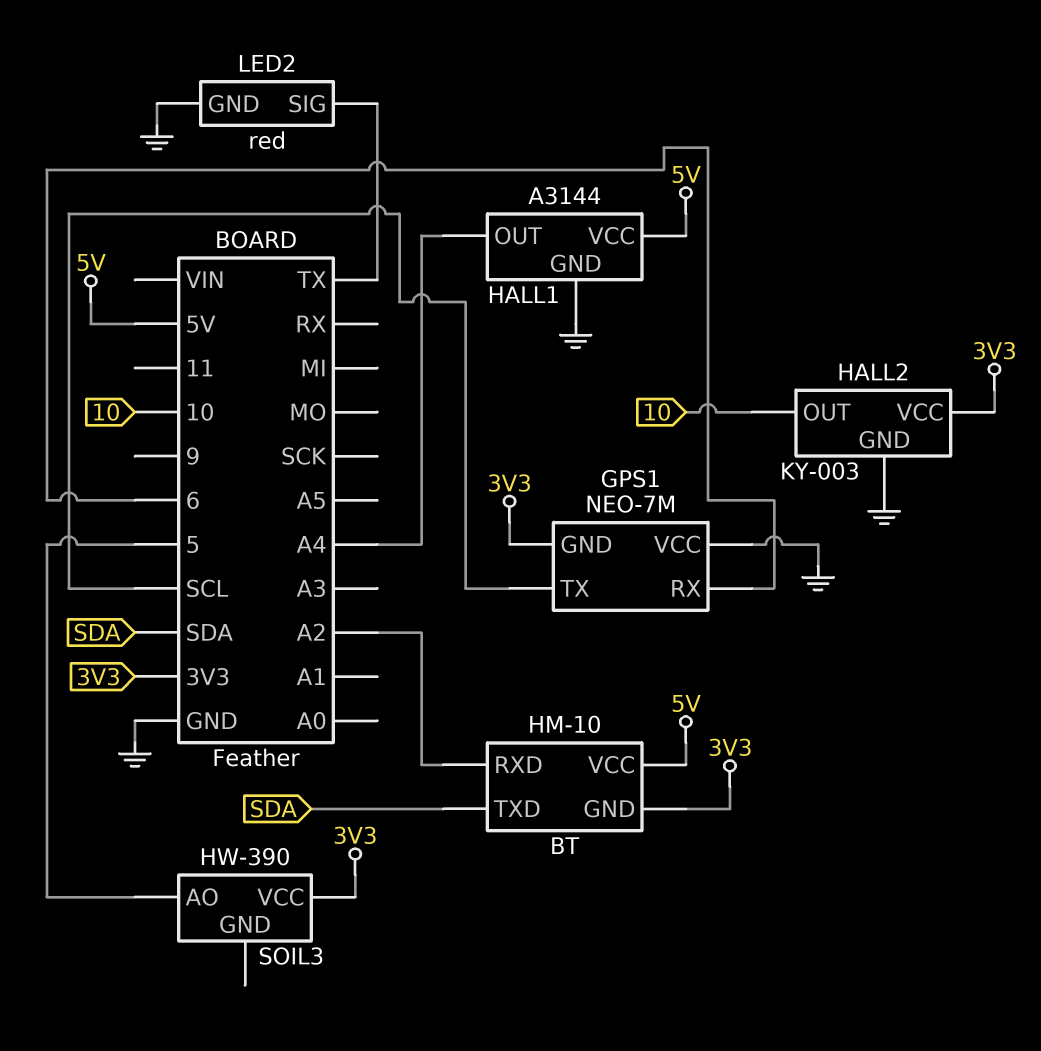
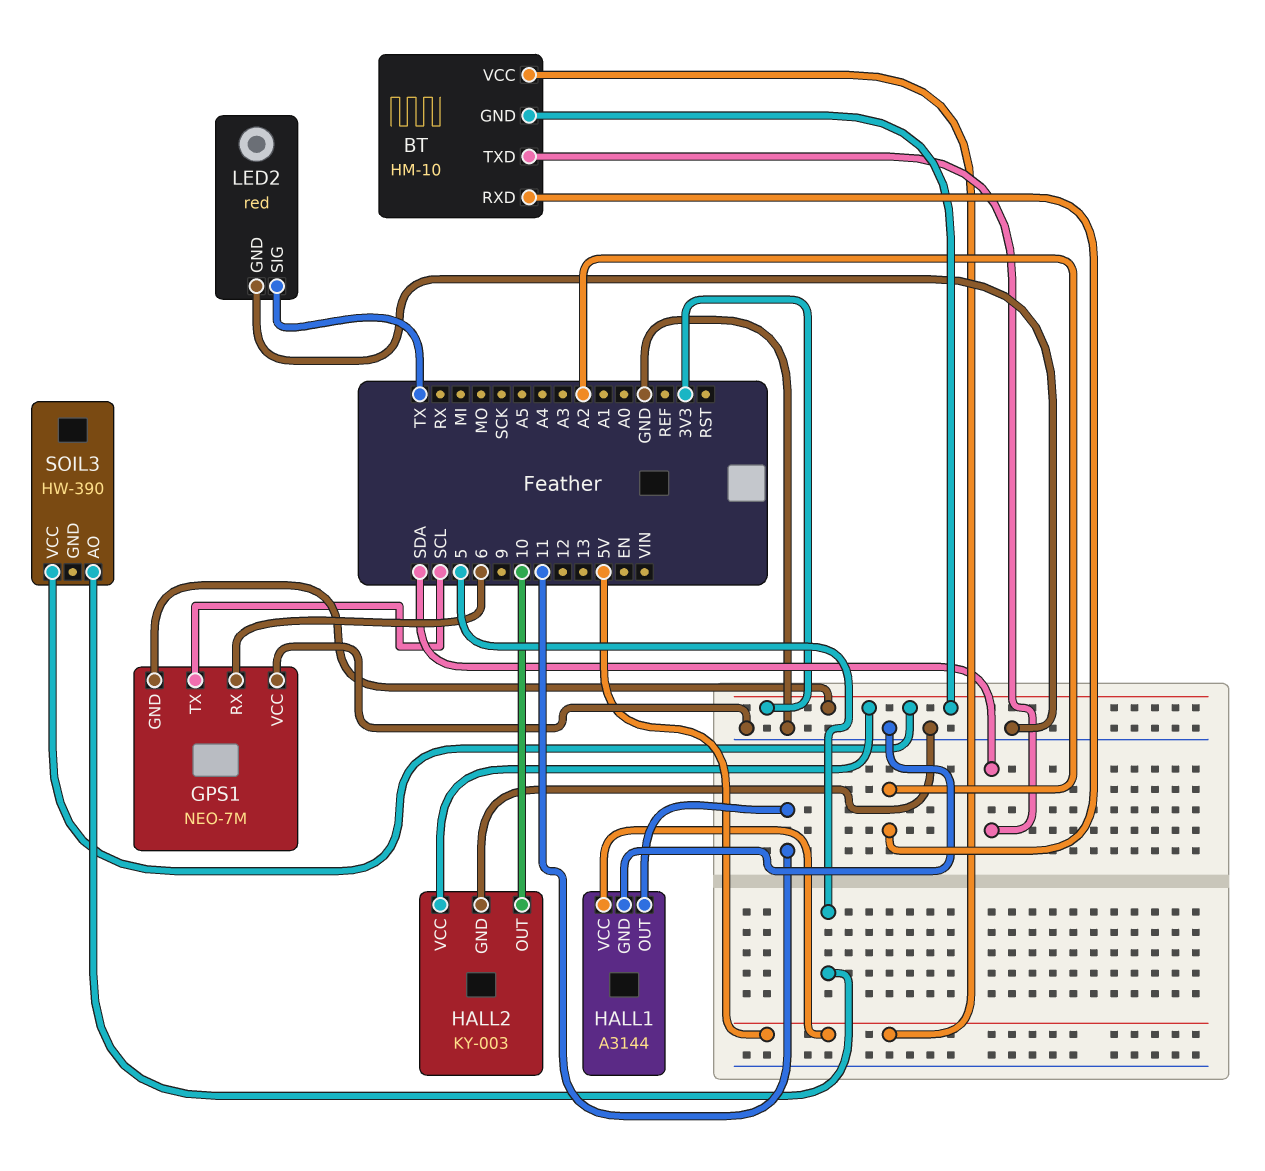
HALL1 pin OUT: A4 -> 11

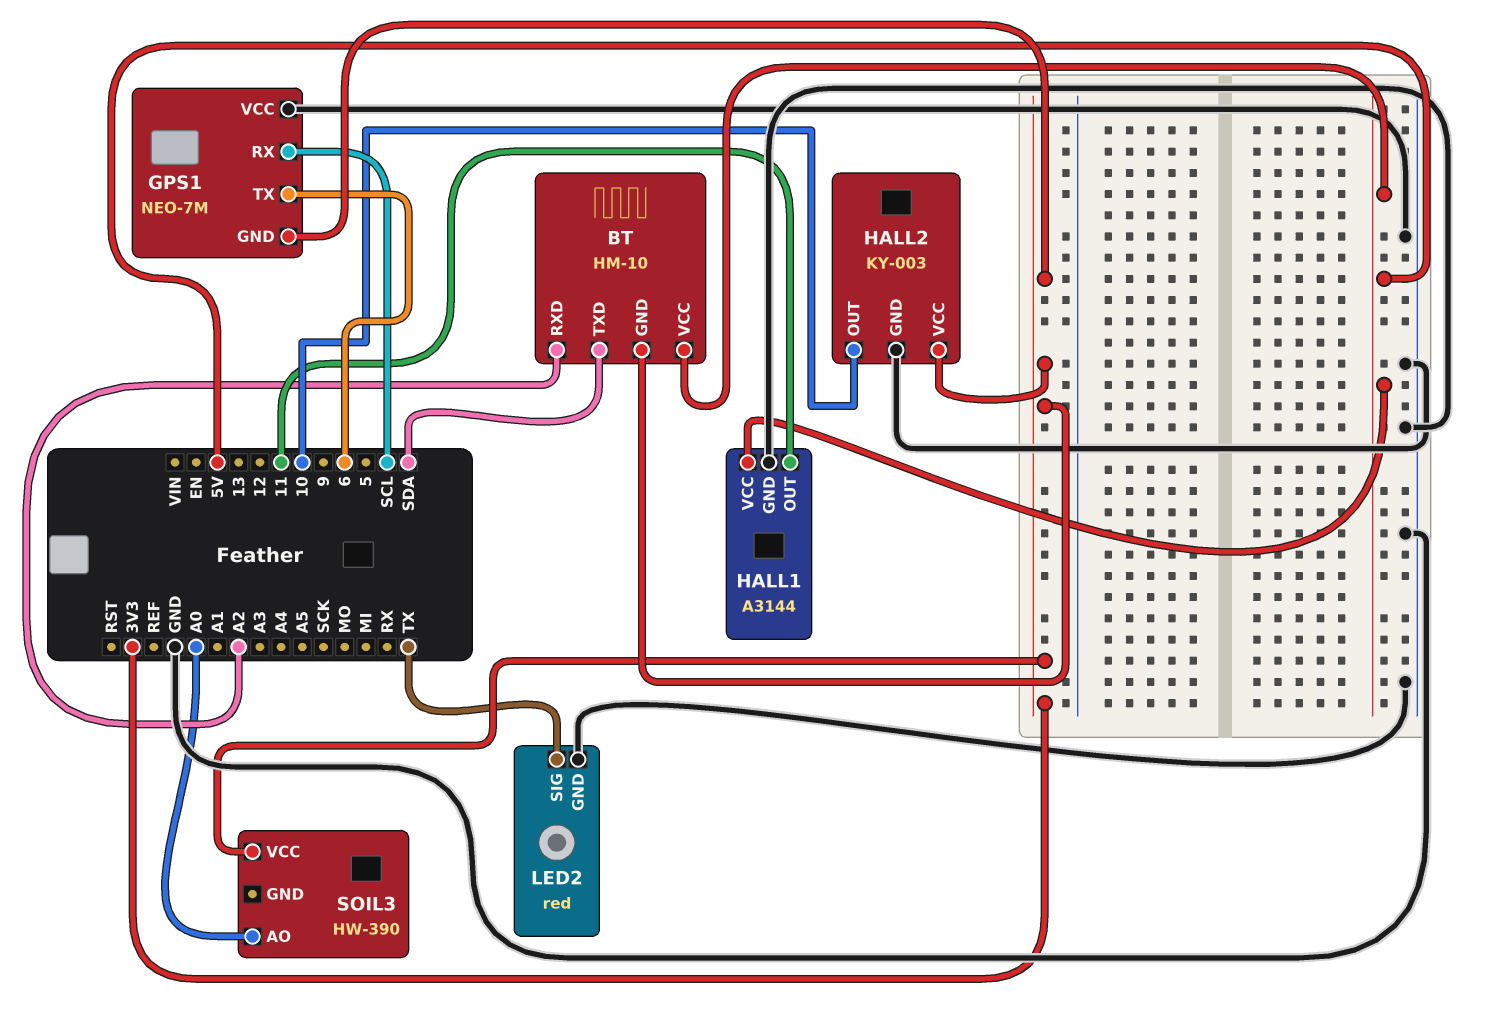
GPS1 pin RX: 6 -> SCL
GPS1 pin TX: SCL -> 6
SOIL3 pin AO: 5 -> A0

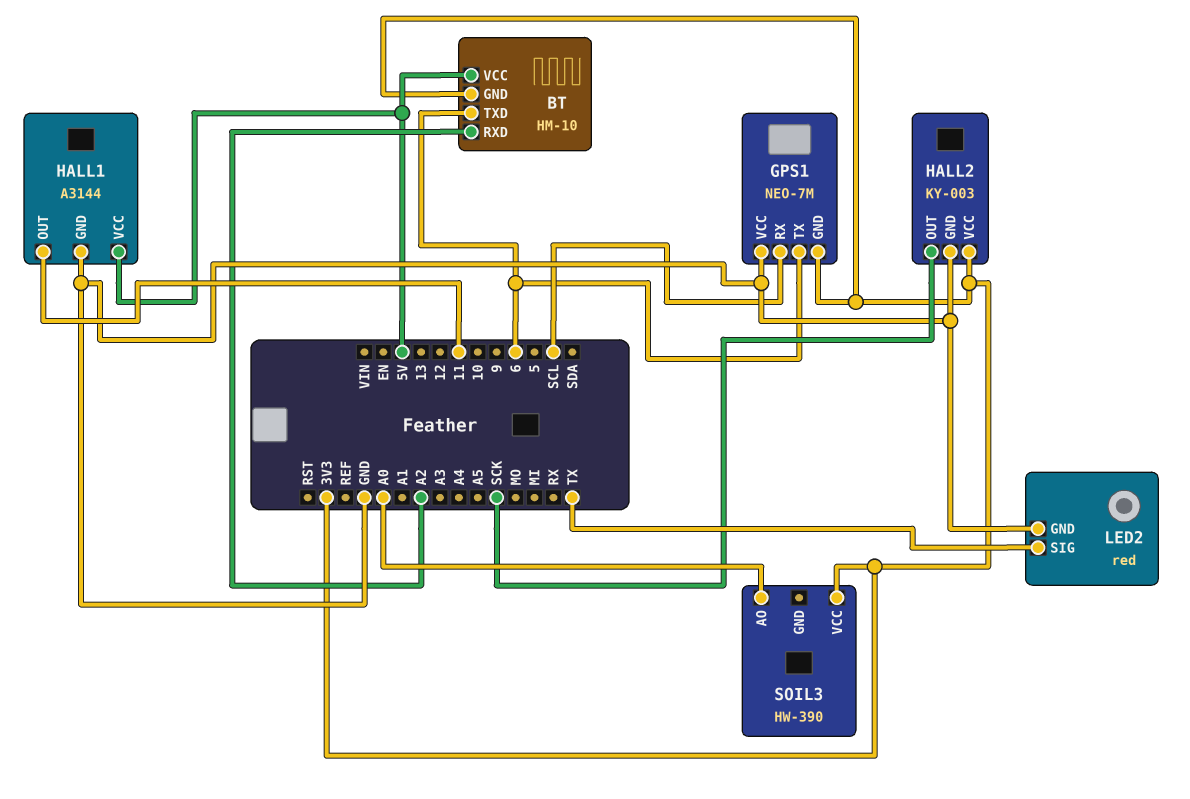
BT pin TXD: SDA -> 6
HALL2 pin OUT: 10 -> SCK

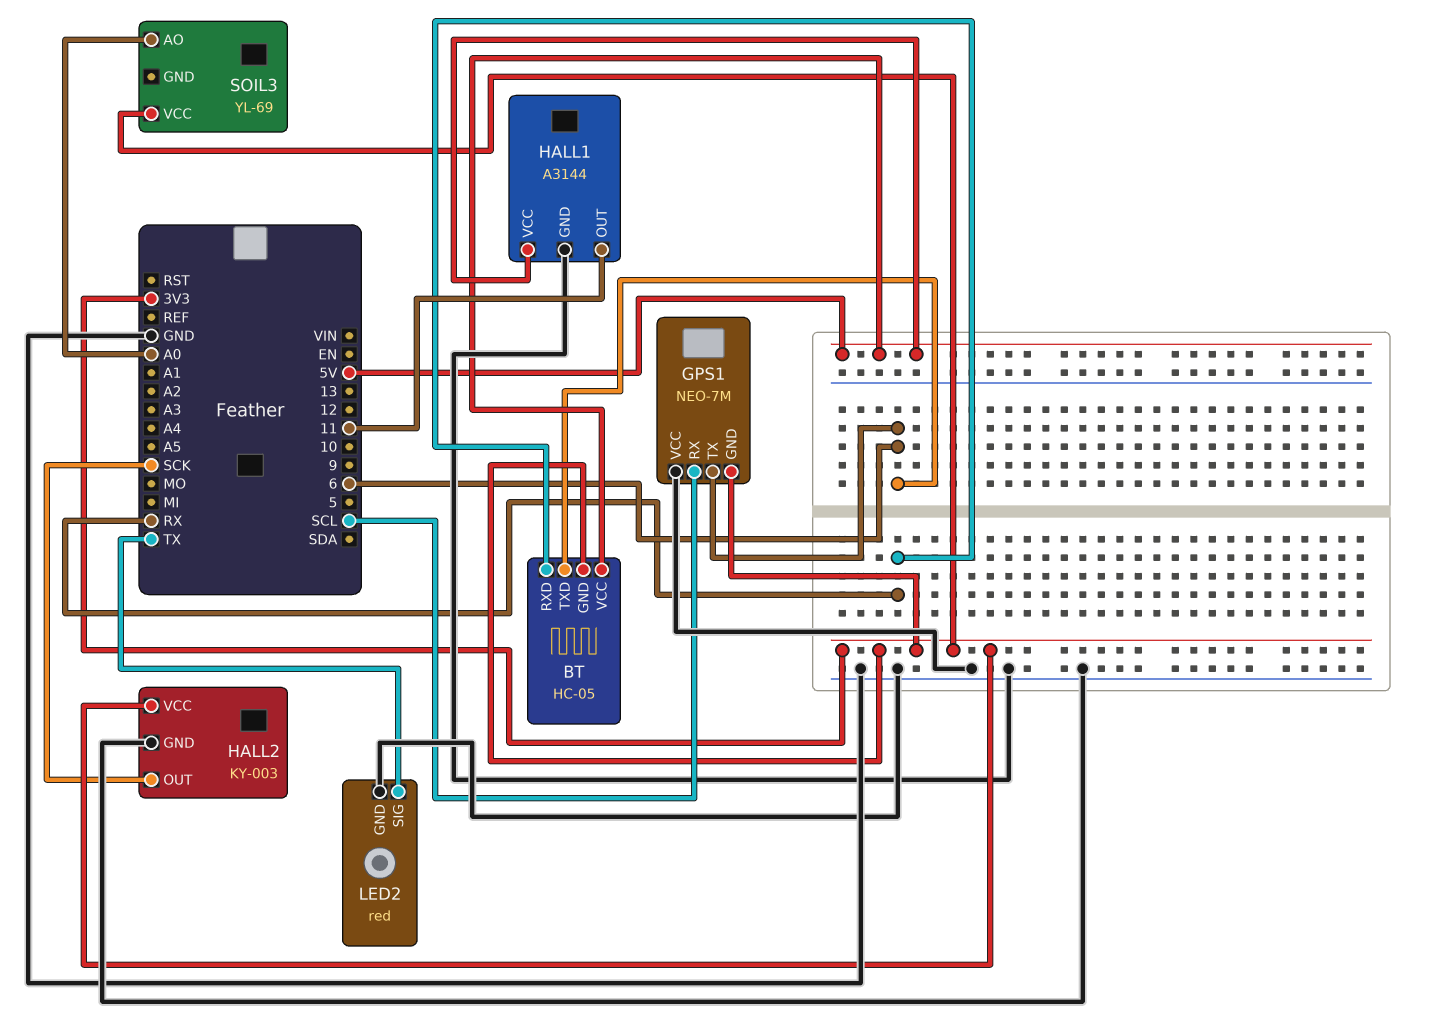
BT: HM-10 -> HC-05
BT pin RXD: A2 -> RX
SOIL3: HW-390 -> YL-69

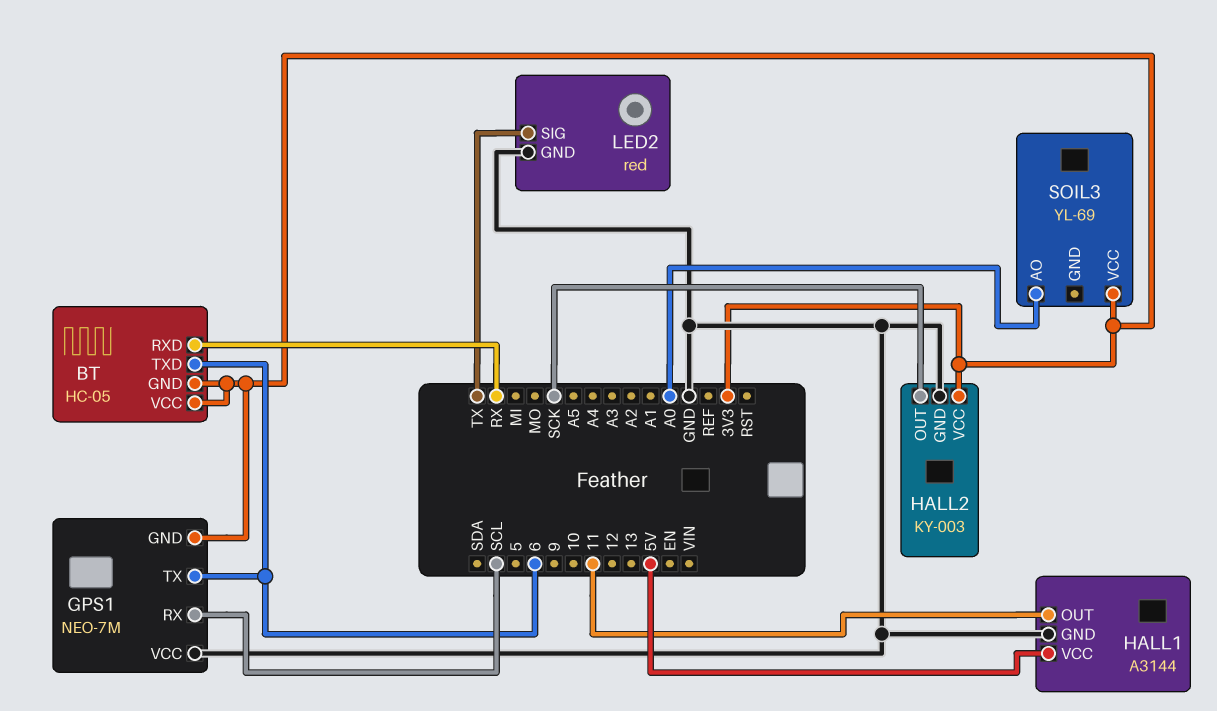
BT pin VCC: 5V -> 3V3

